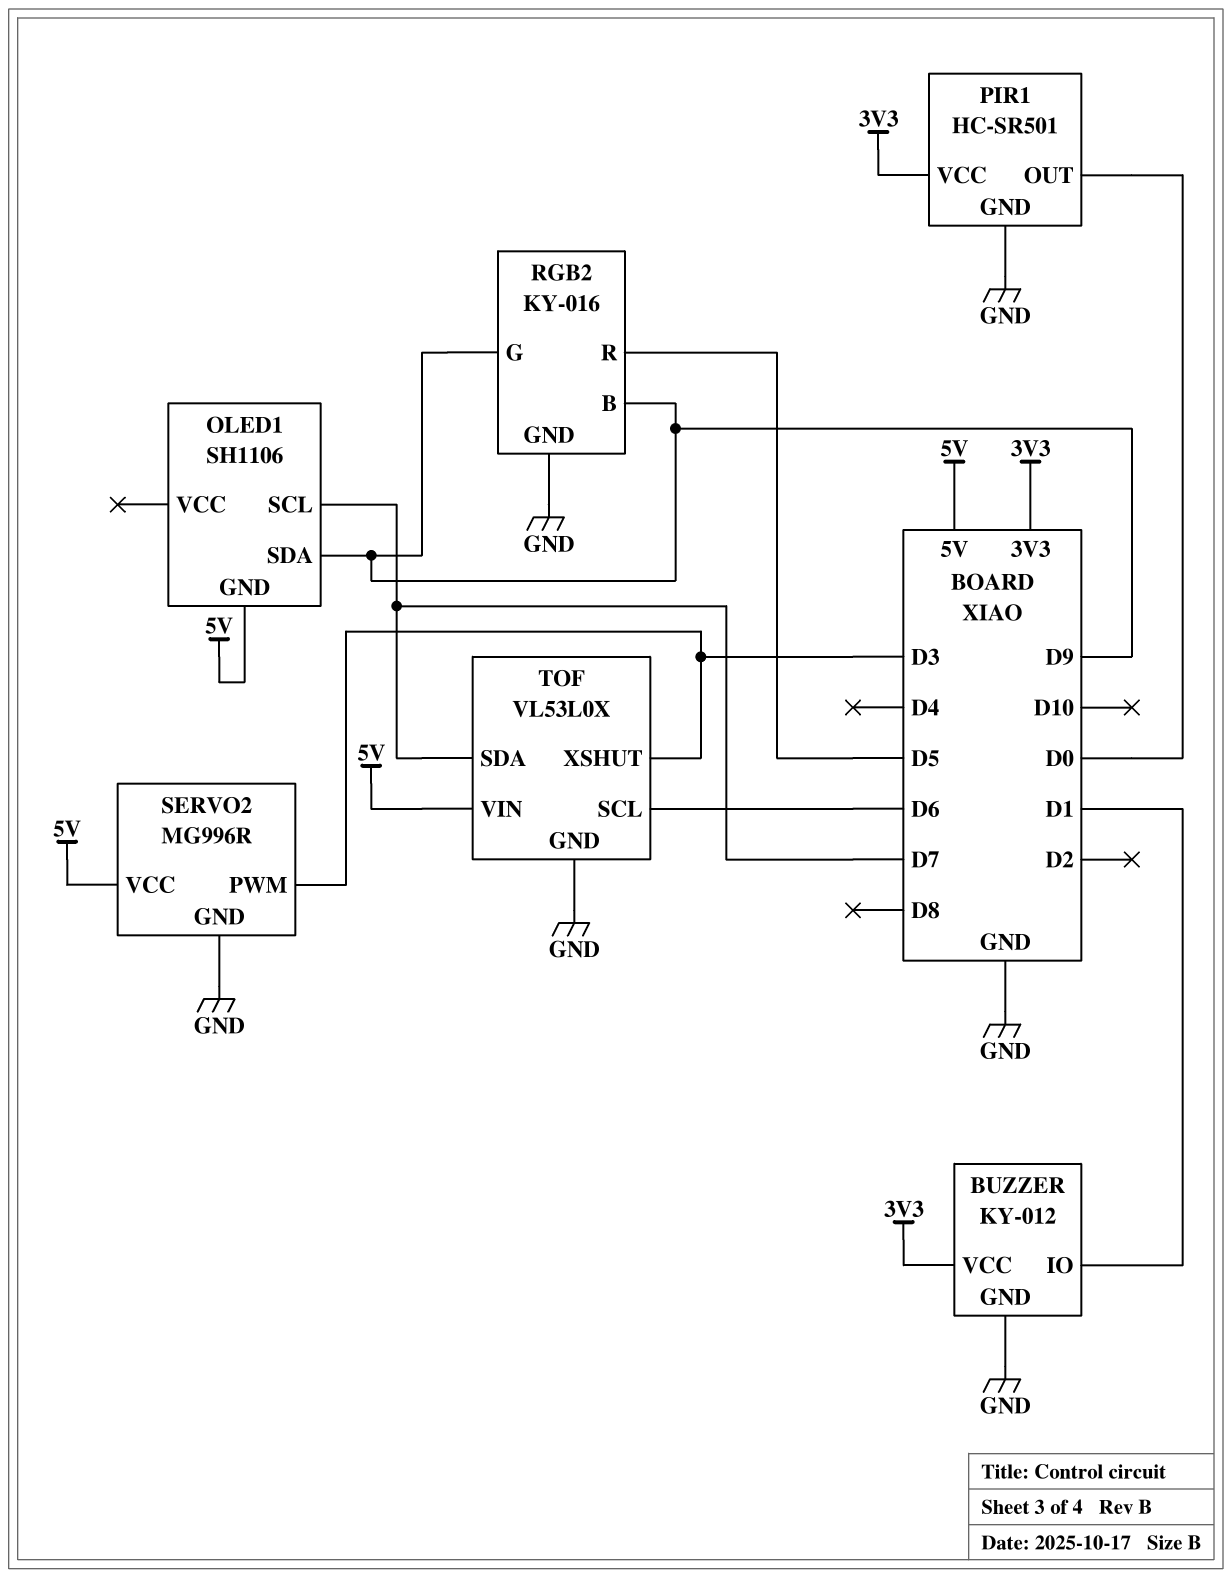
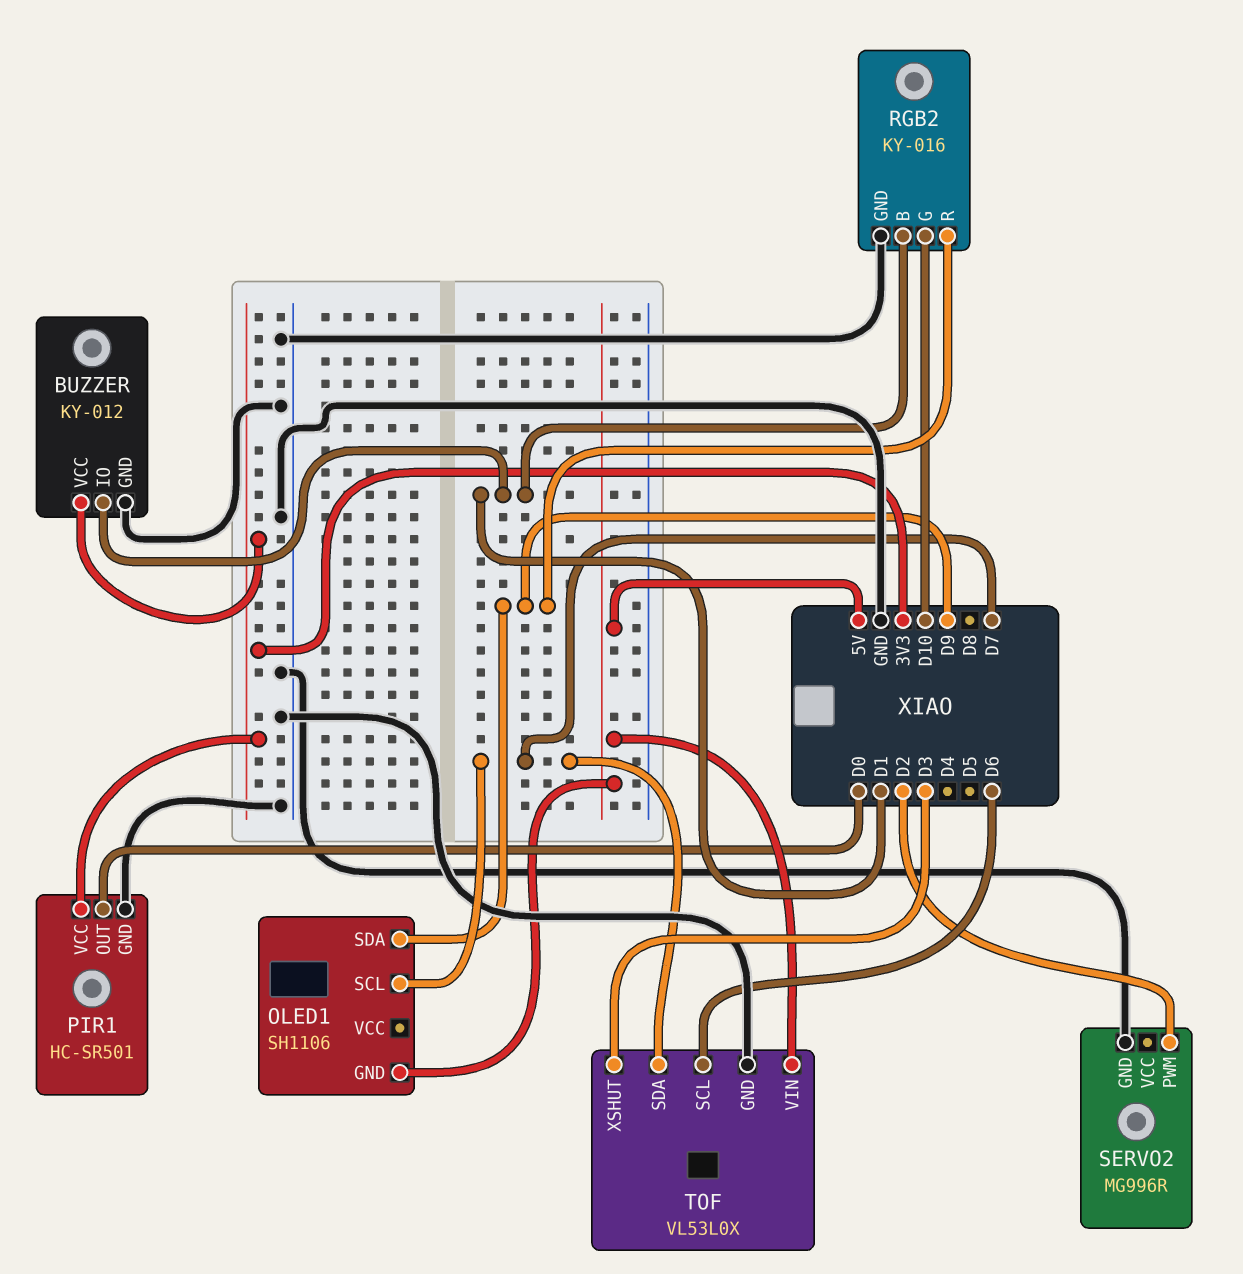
RGB2 pin B: D9 -> D1
RGB2 pin G: D9 -> D10
RGB2 pin R: D5 -> D9
SERVO2 pin PWM: D3 -> D2
SERVO2 pin VCC: 5V -> none

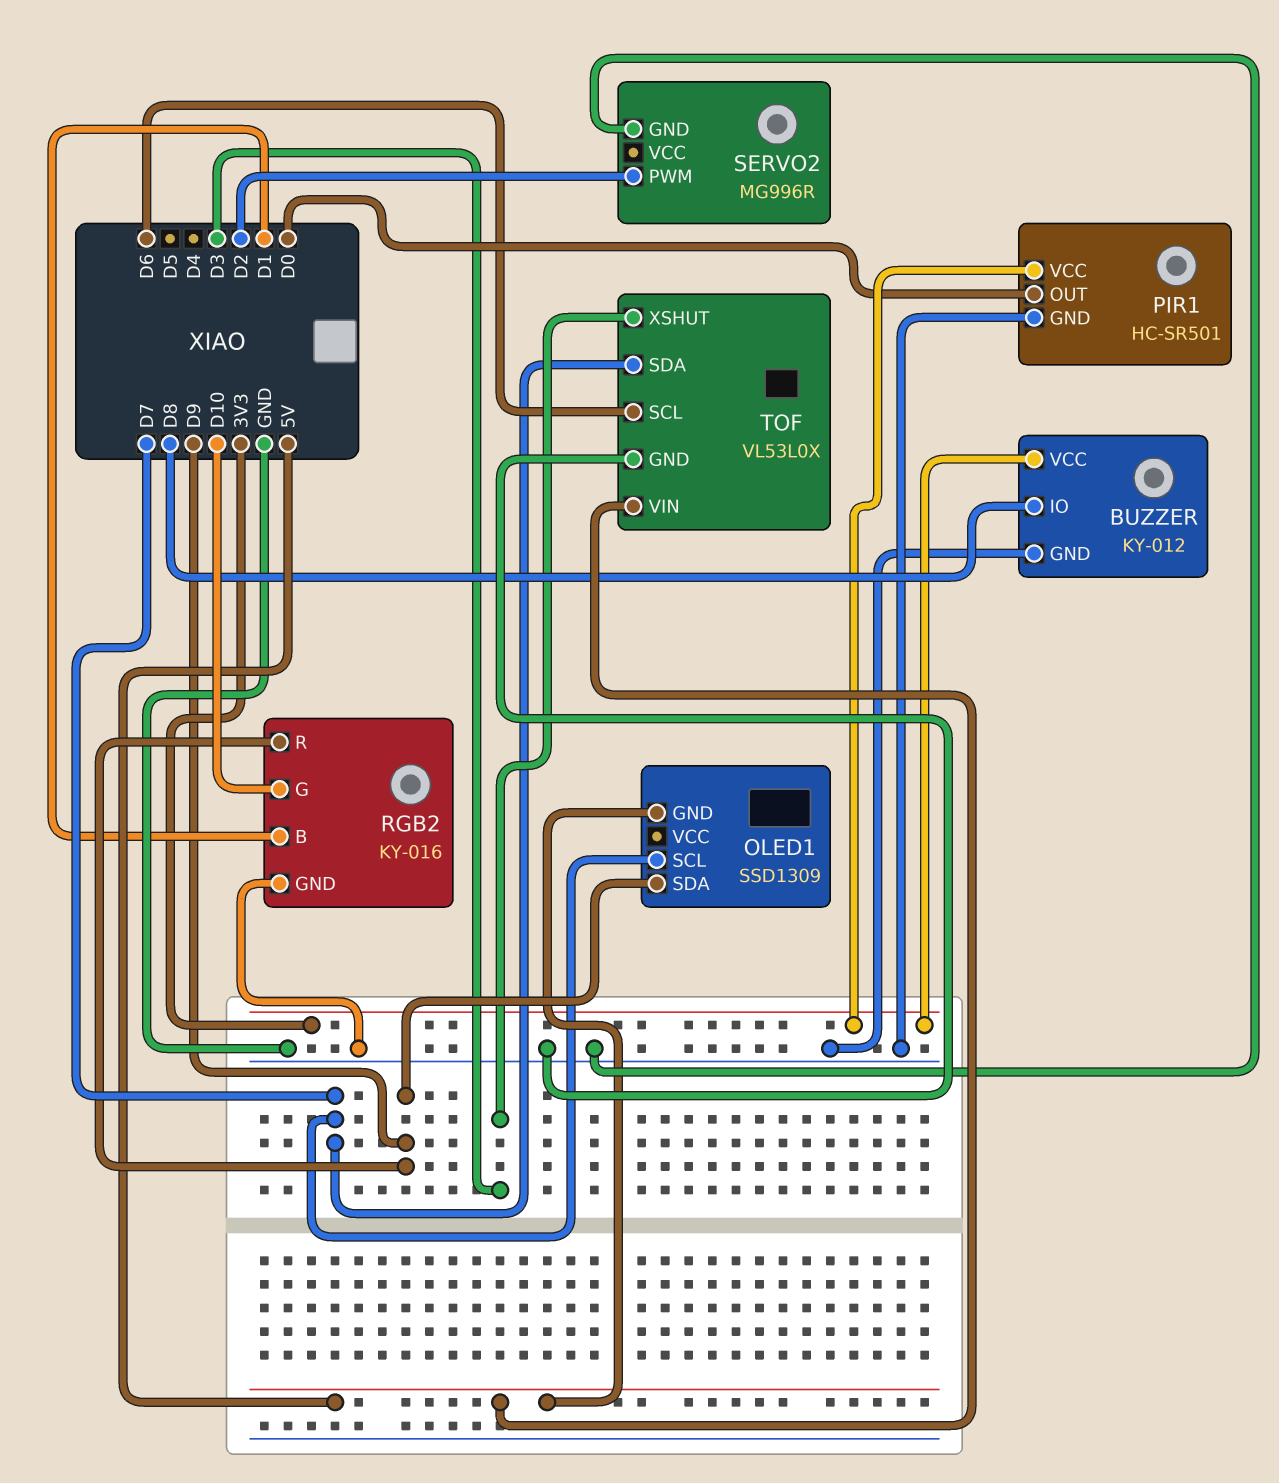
BUZZER pin IO: D1 -> D8
OLED1: SH1106 -> SSD1309

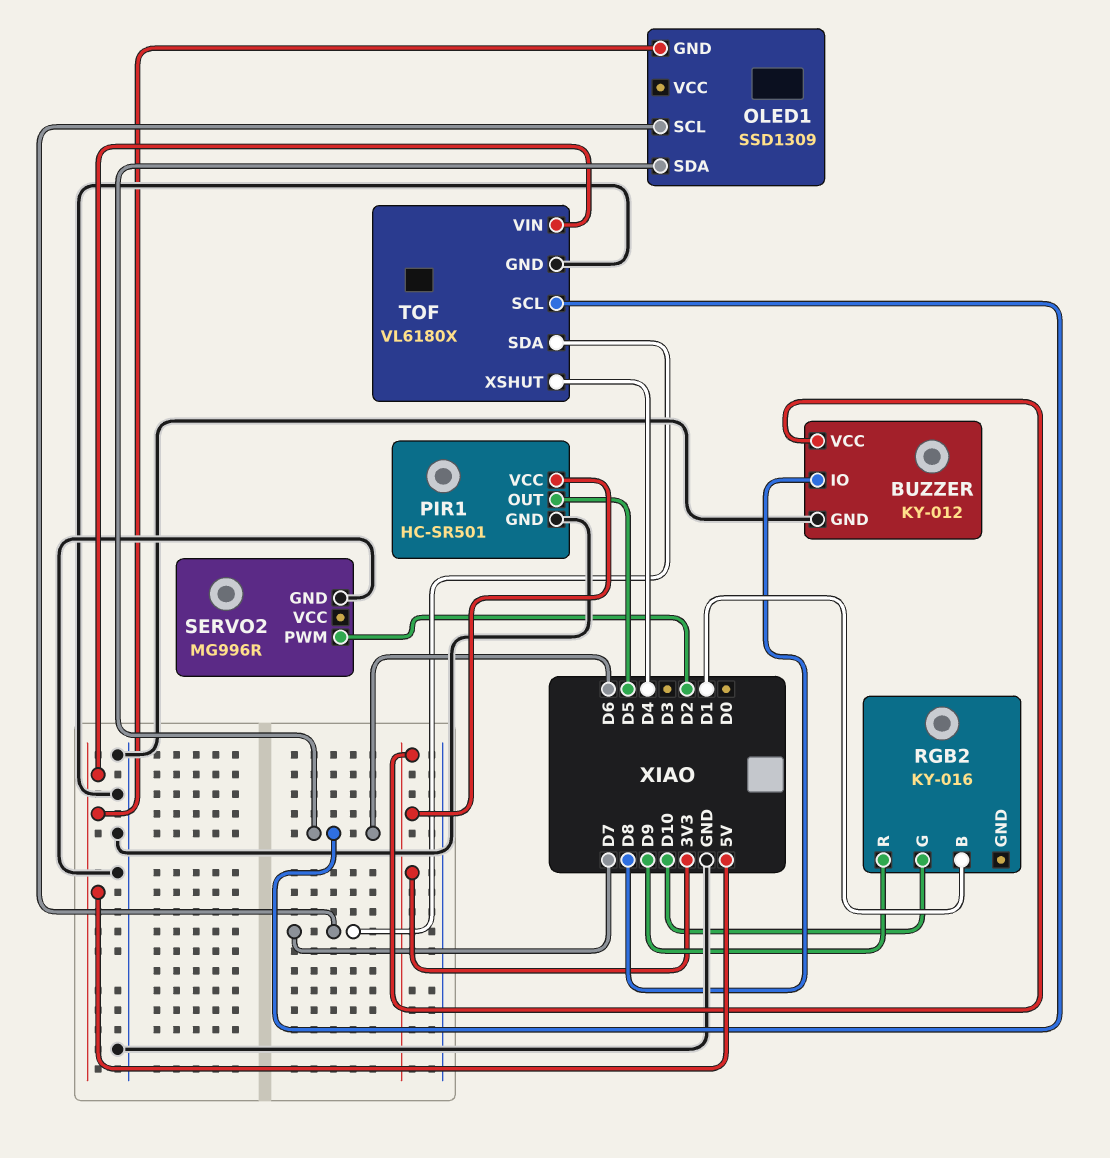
OLED1 pin SDA: D9 -> D6
PIR1 pin OUT: D0 -> D5
RGB2 pin GND: GND -> none
TOF: VL53L0X -> VL6180X
TOF pin XSHUT: D3 -> D4

